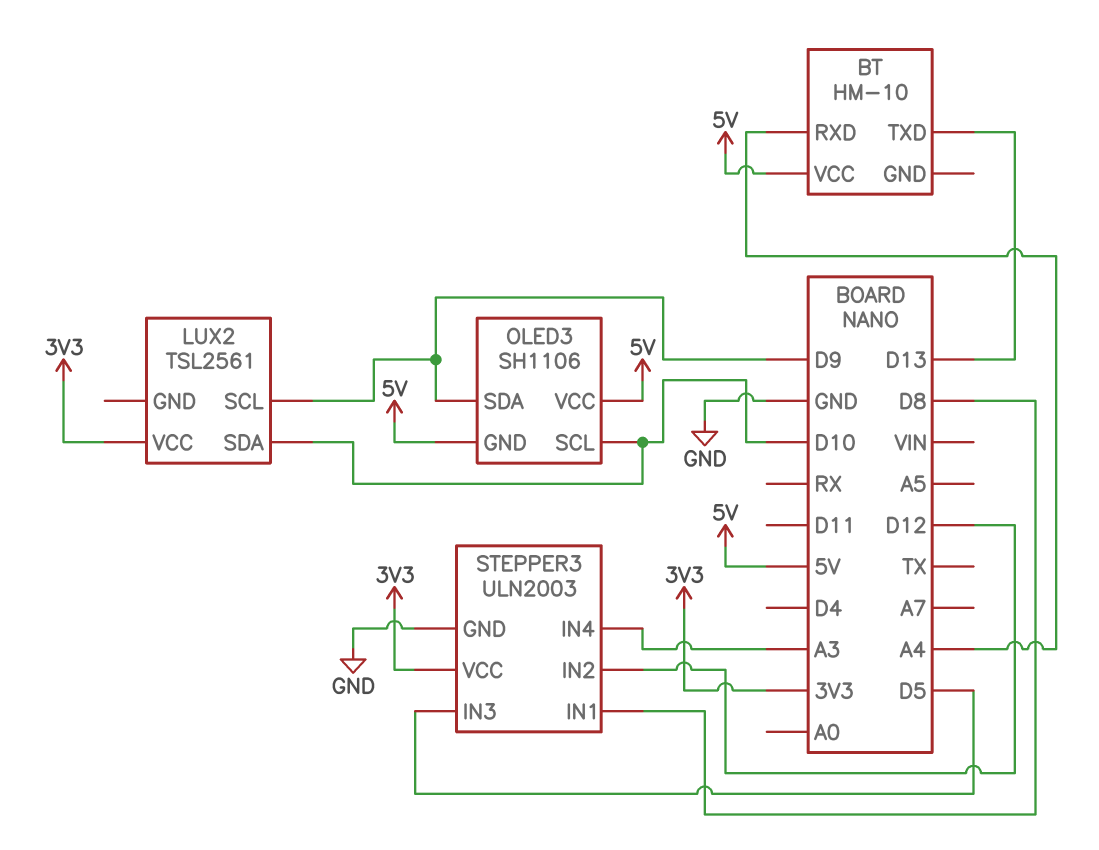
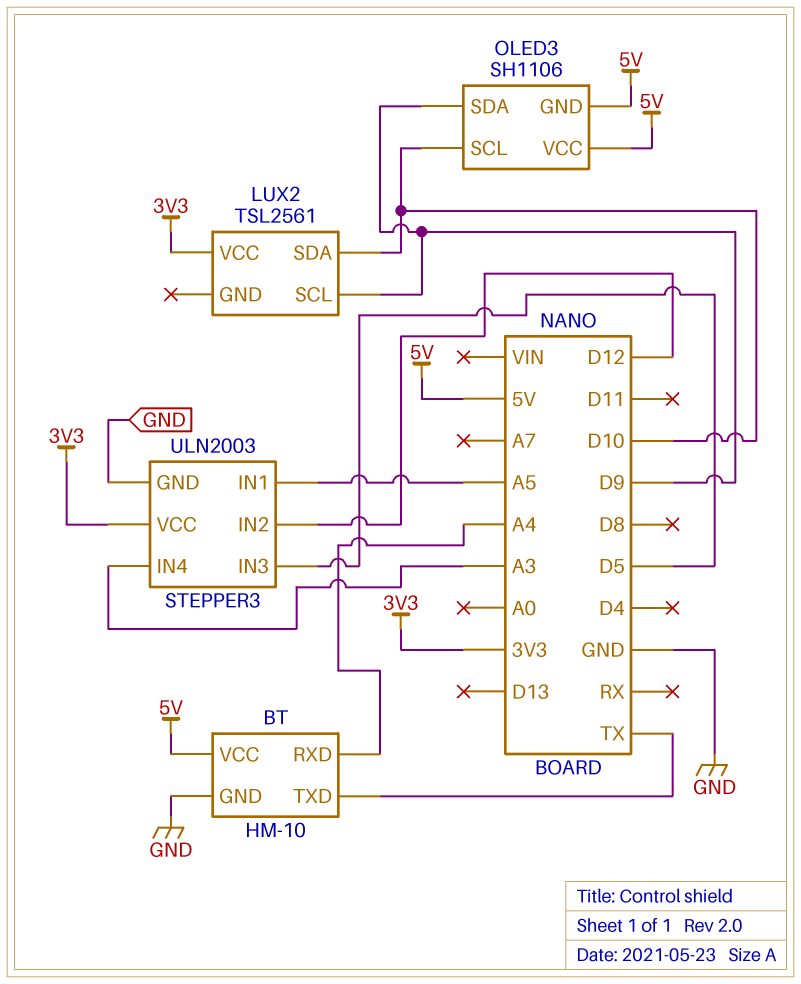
BT pin GND: none -> GND
BT pin TXD: D13 -> TX
STEPPER3 pin IN1: D8 -> A5

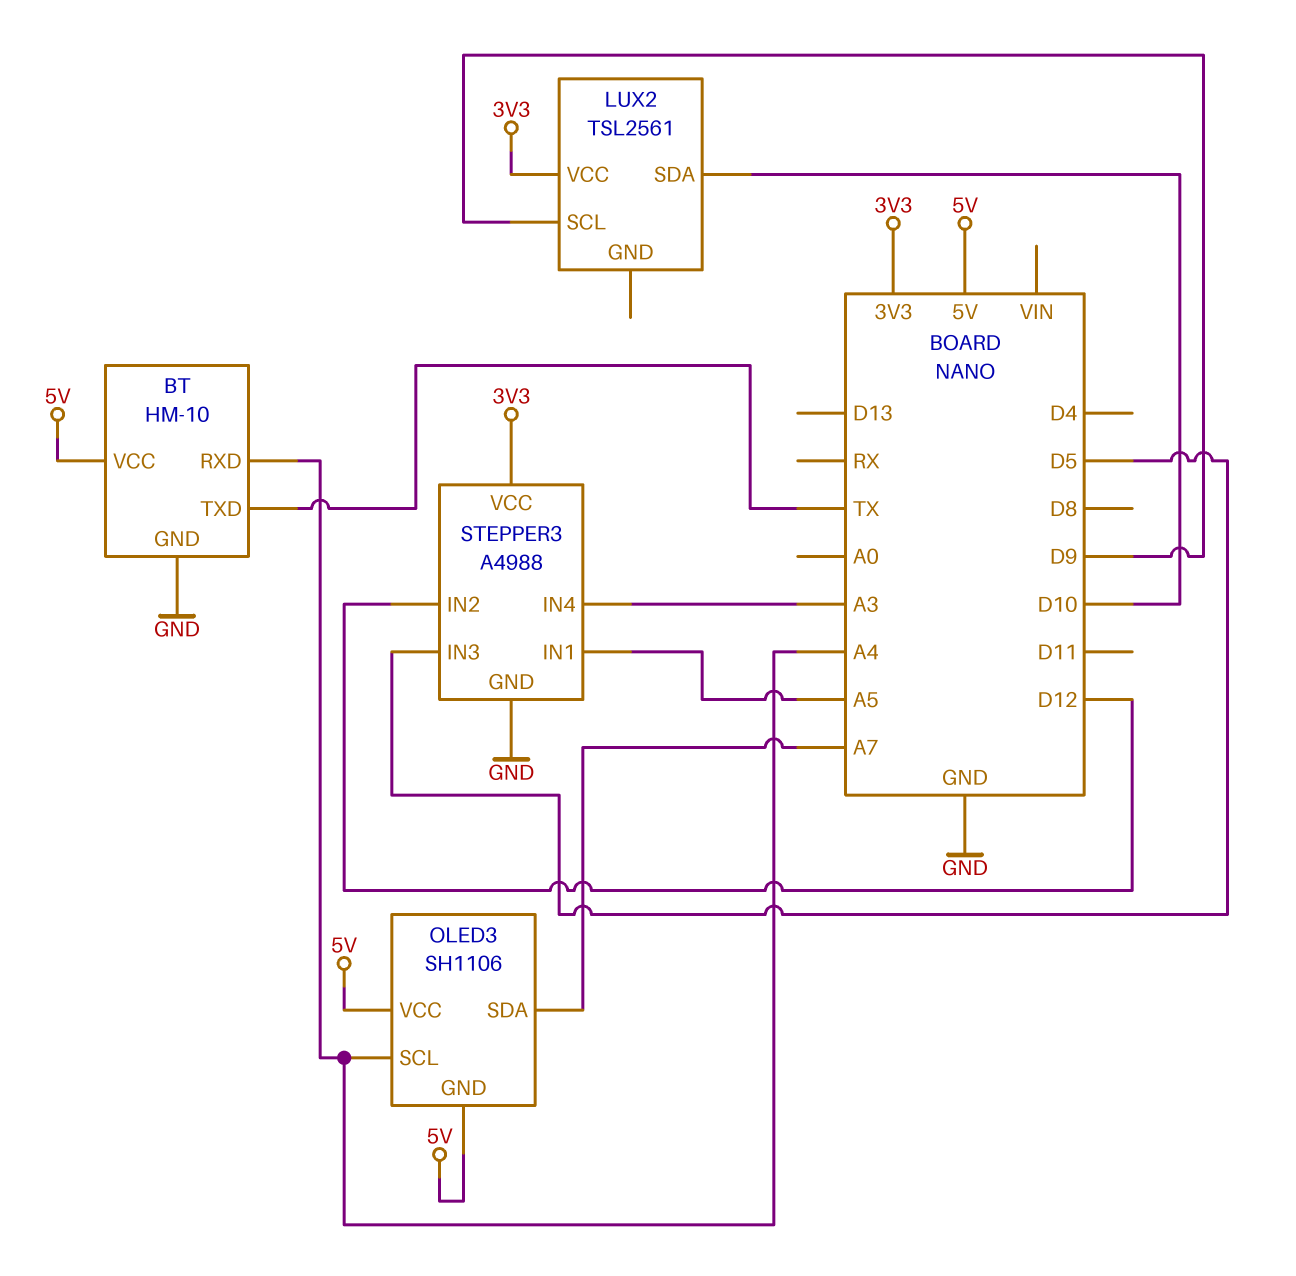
OLED3 pin SCL: D10 -> A4
OLED3 pin SDA: D9 -> A7
STEPPER3: ULN2003 -> A4988

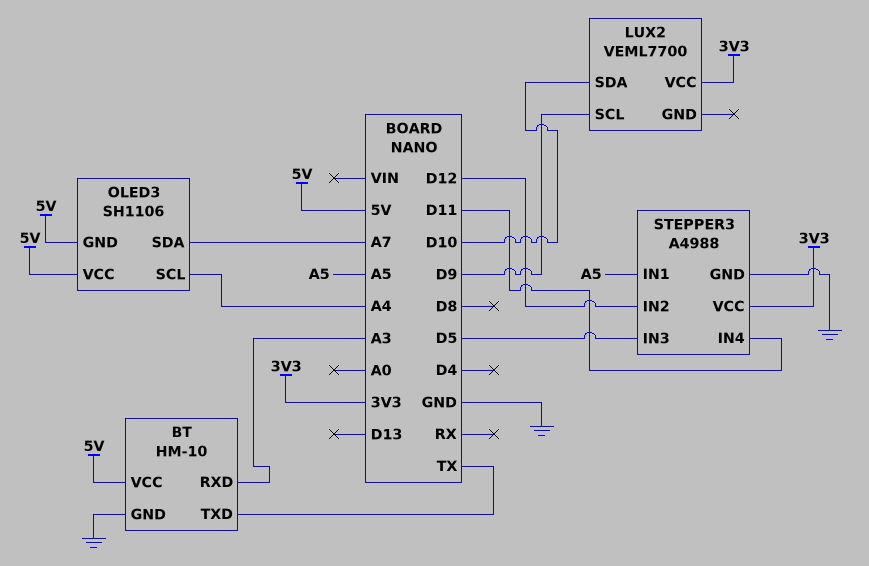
BT pin RXD: A4 -> A3
LUX2: TSL2561 -> VEML7700
STEPPER3 pin IN4: A3 -> D11

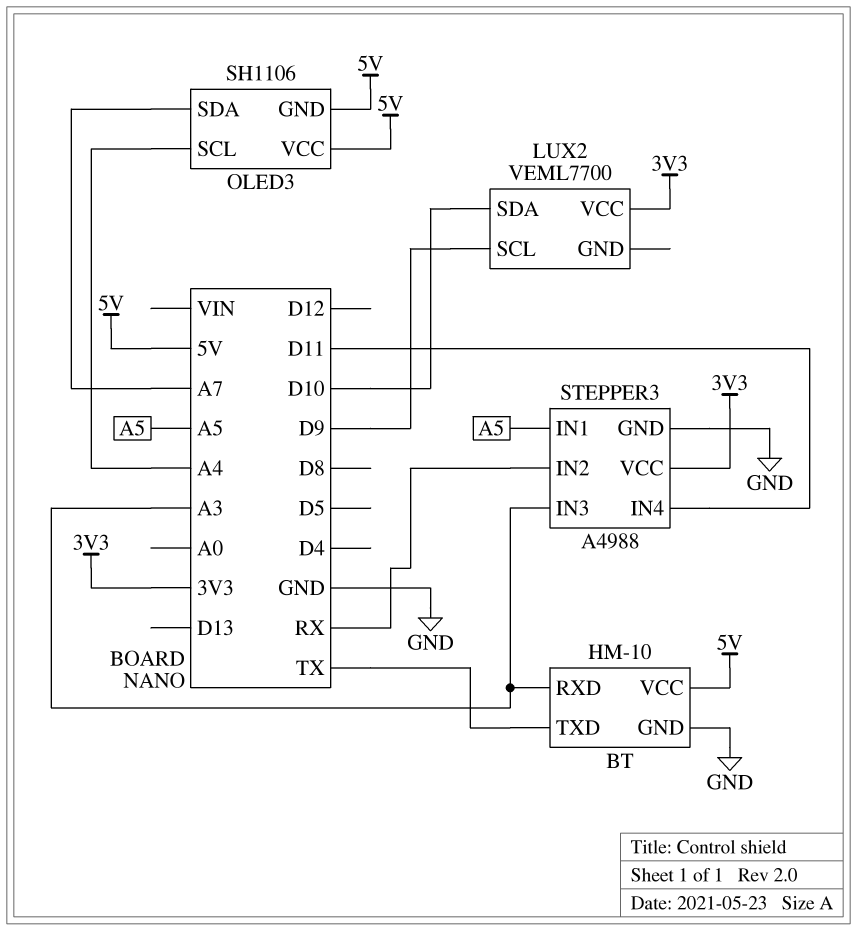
STEPPER3 pin IN2: D12 -> RX
STEPPER3 pin IN3: D5 -> A3

